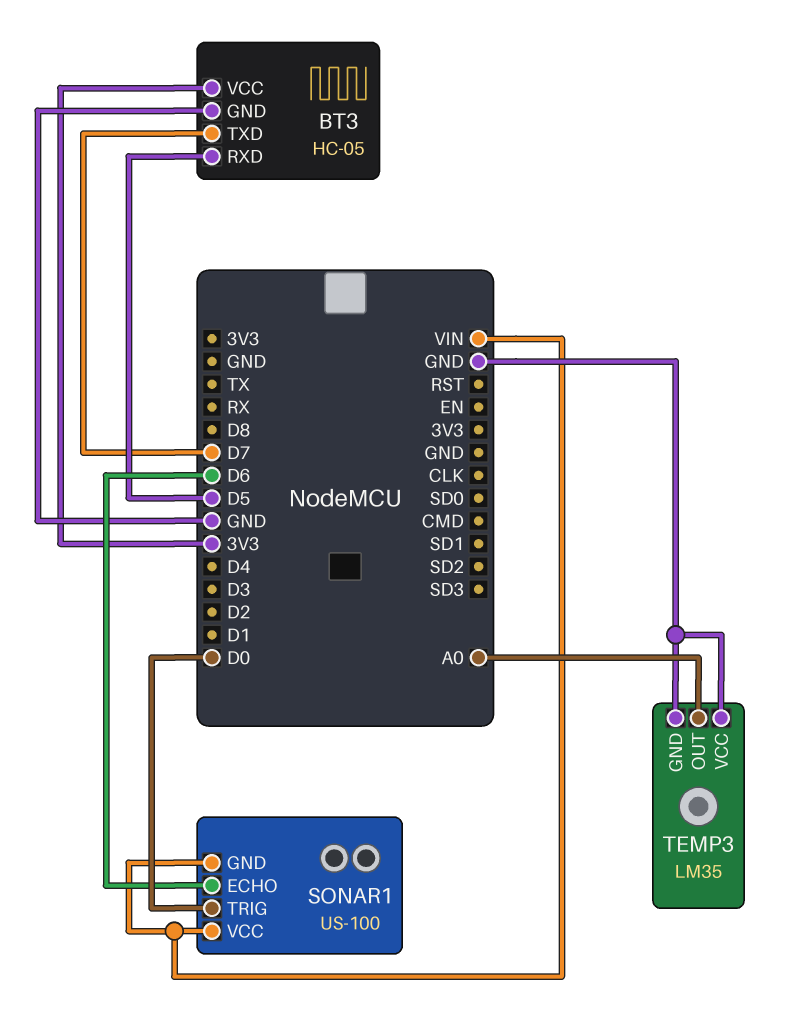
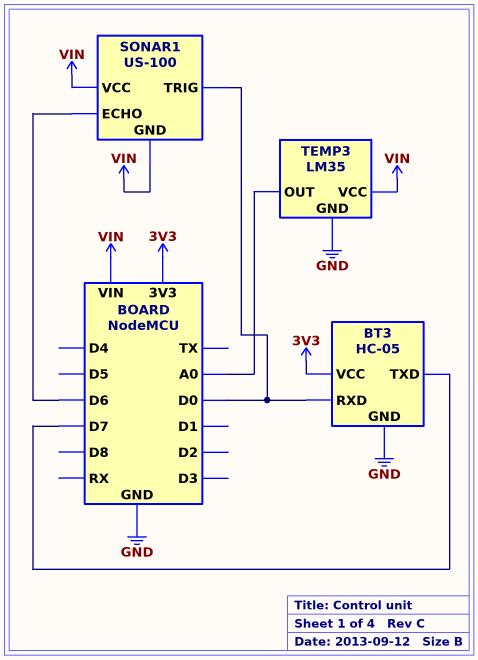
BT3 pin RXD: D5 -> D0
TEMP3 pin VCC: GND -> VIN

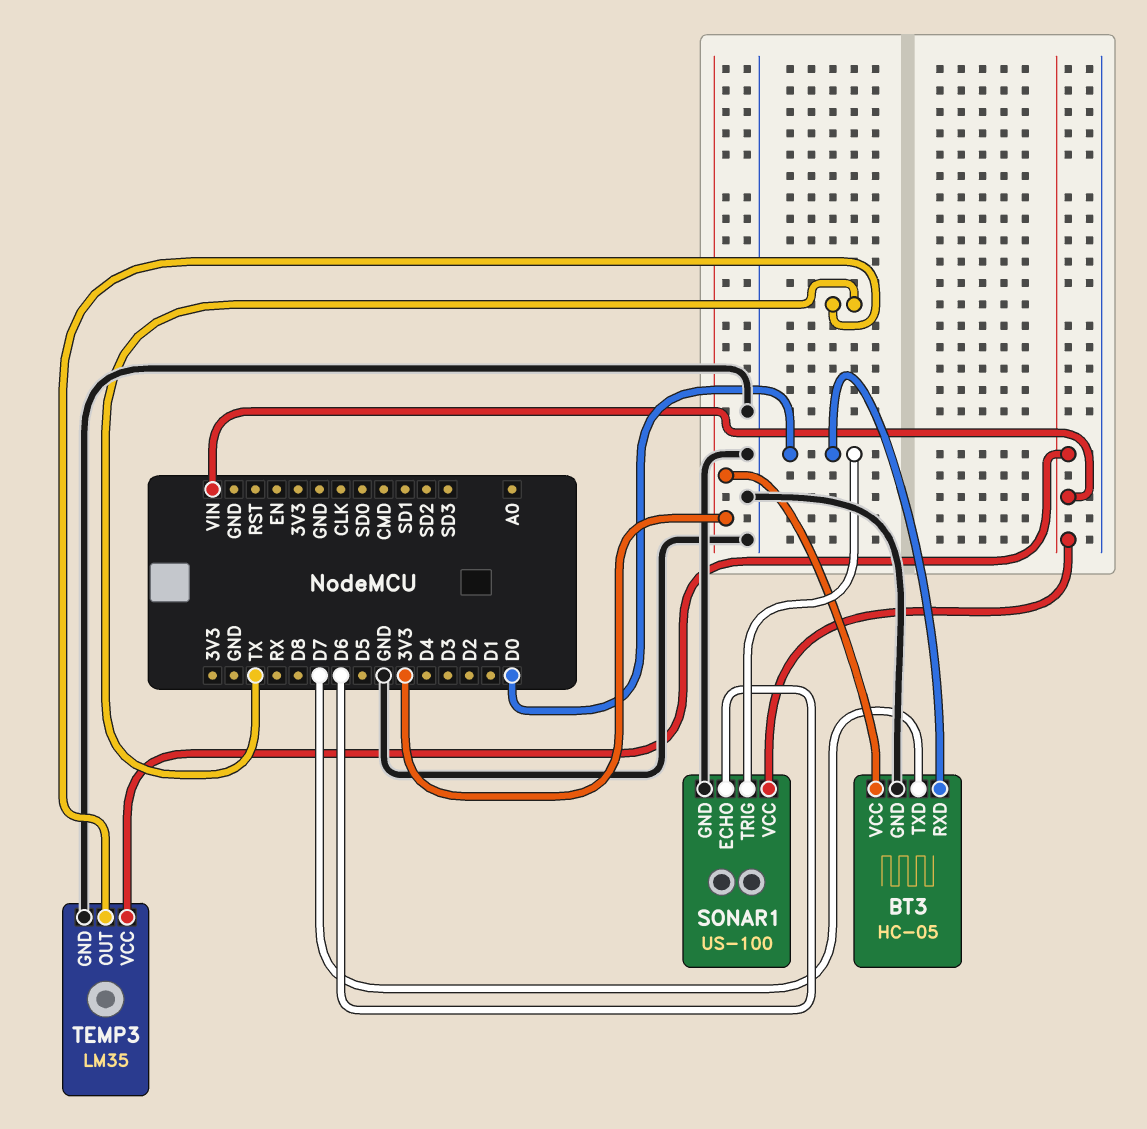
SONAR1 pin GND: VIN -> GND
TEMP3 pin OUT: A0 -> TX

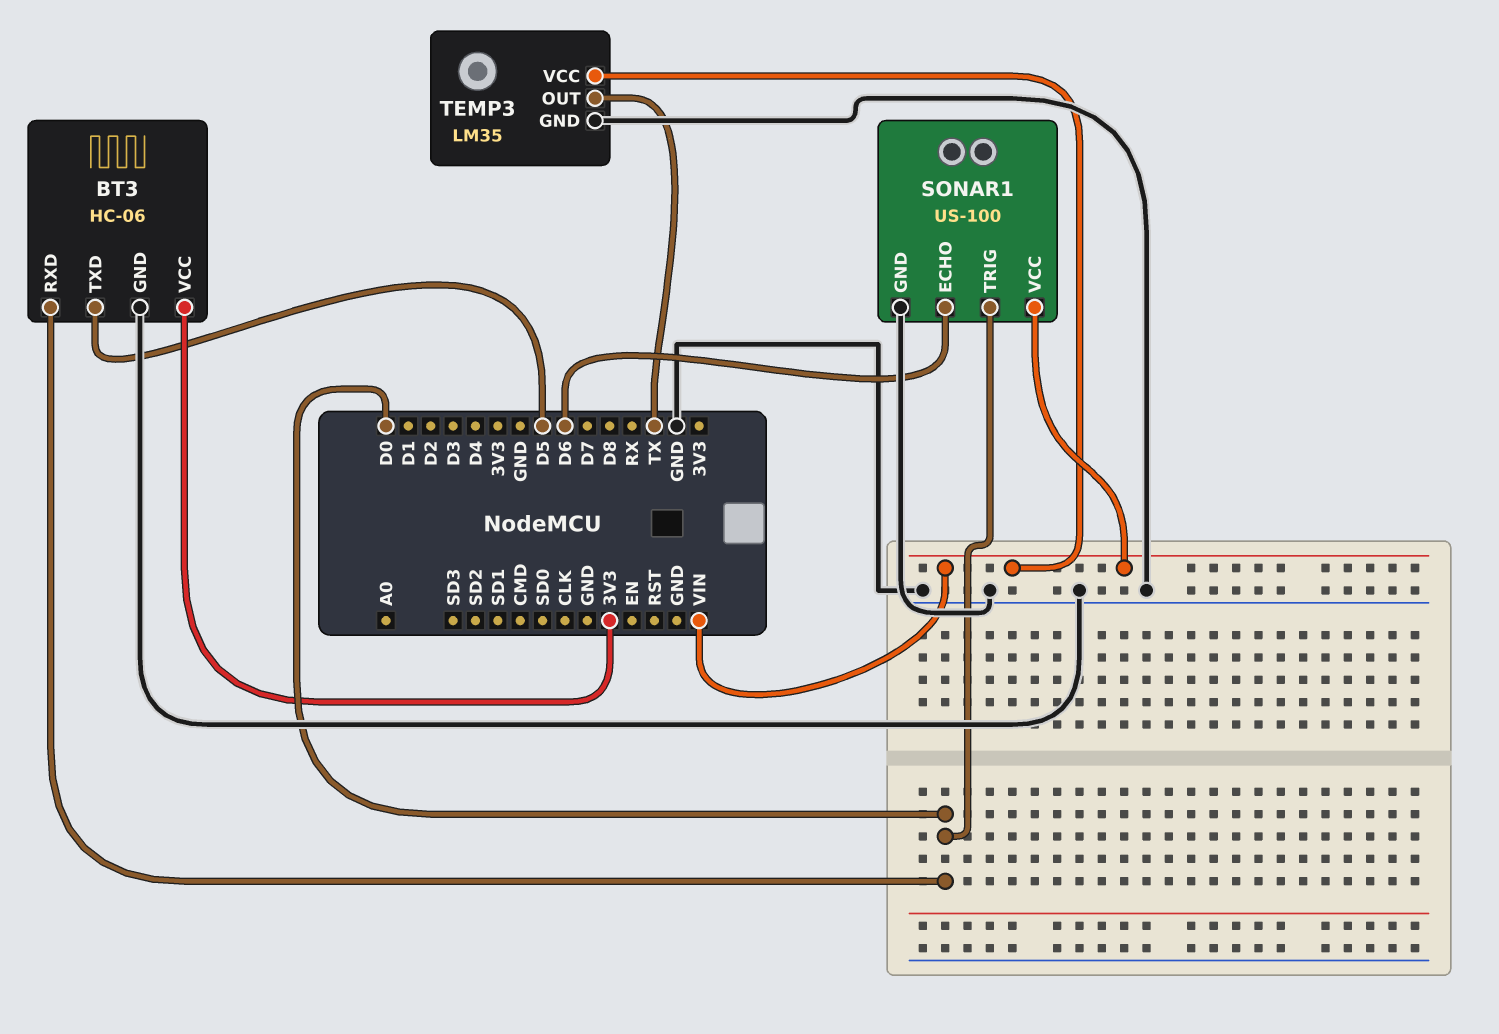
BT3: HC-05 -> HC-06
BT3 pin TXD: D7 -> D5

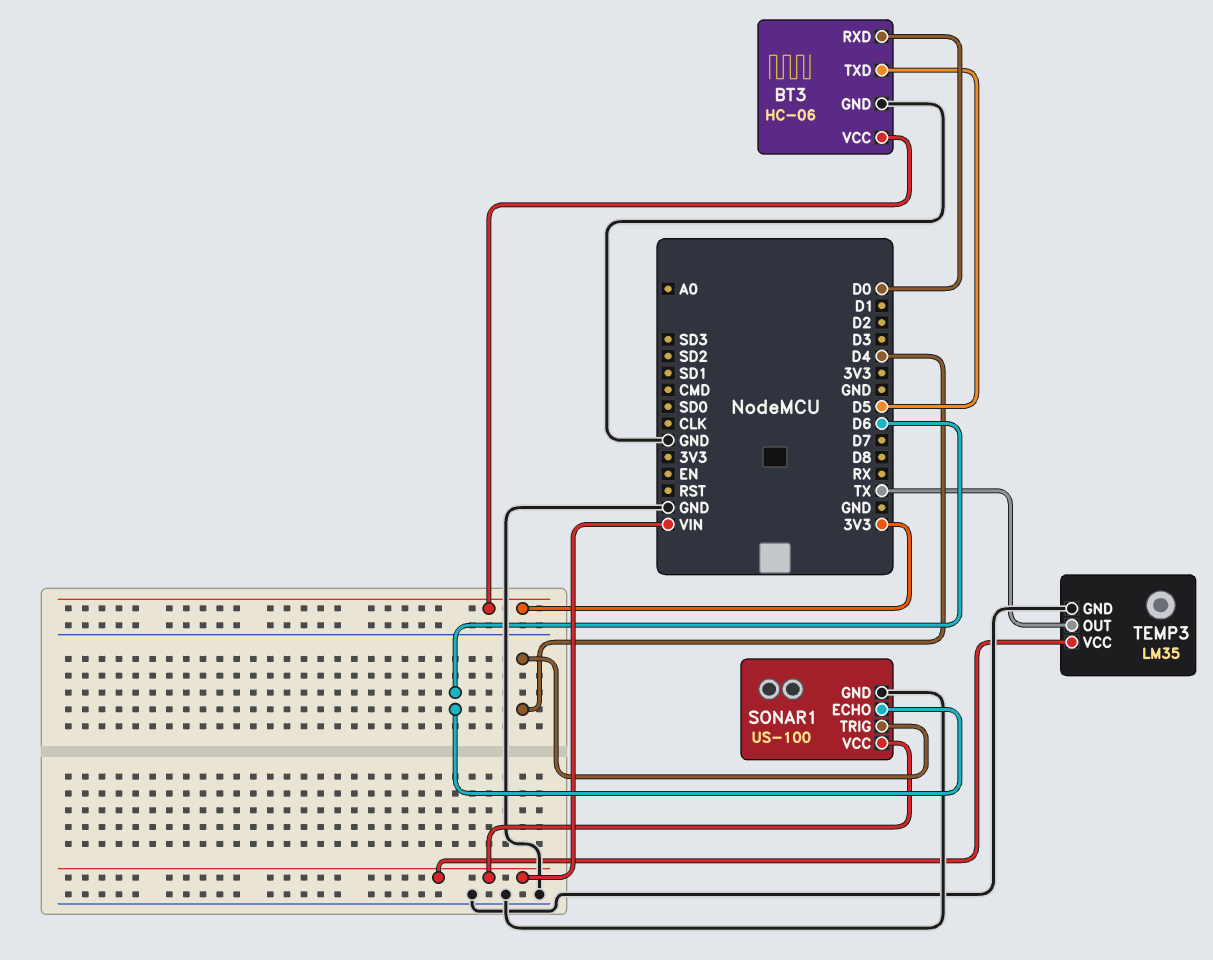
SONAR1 pin TRIG: D0 -> D4

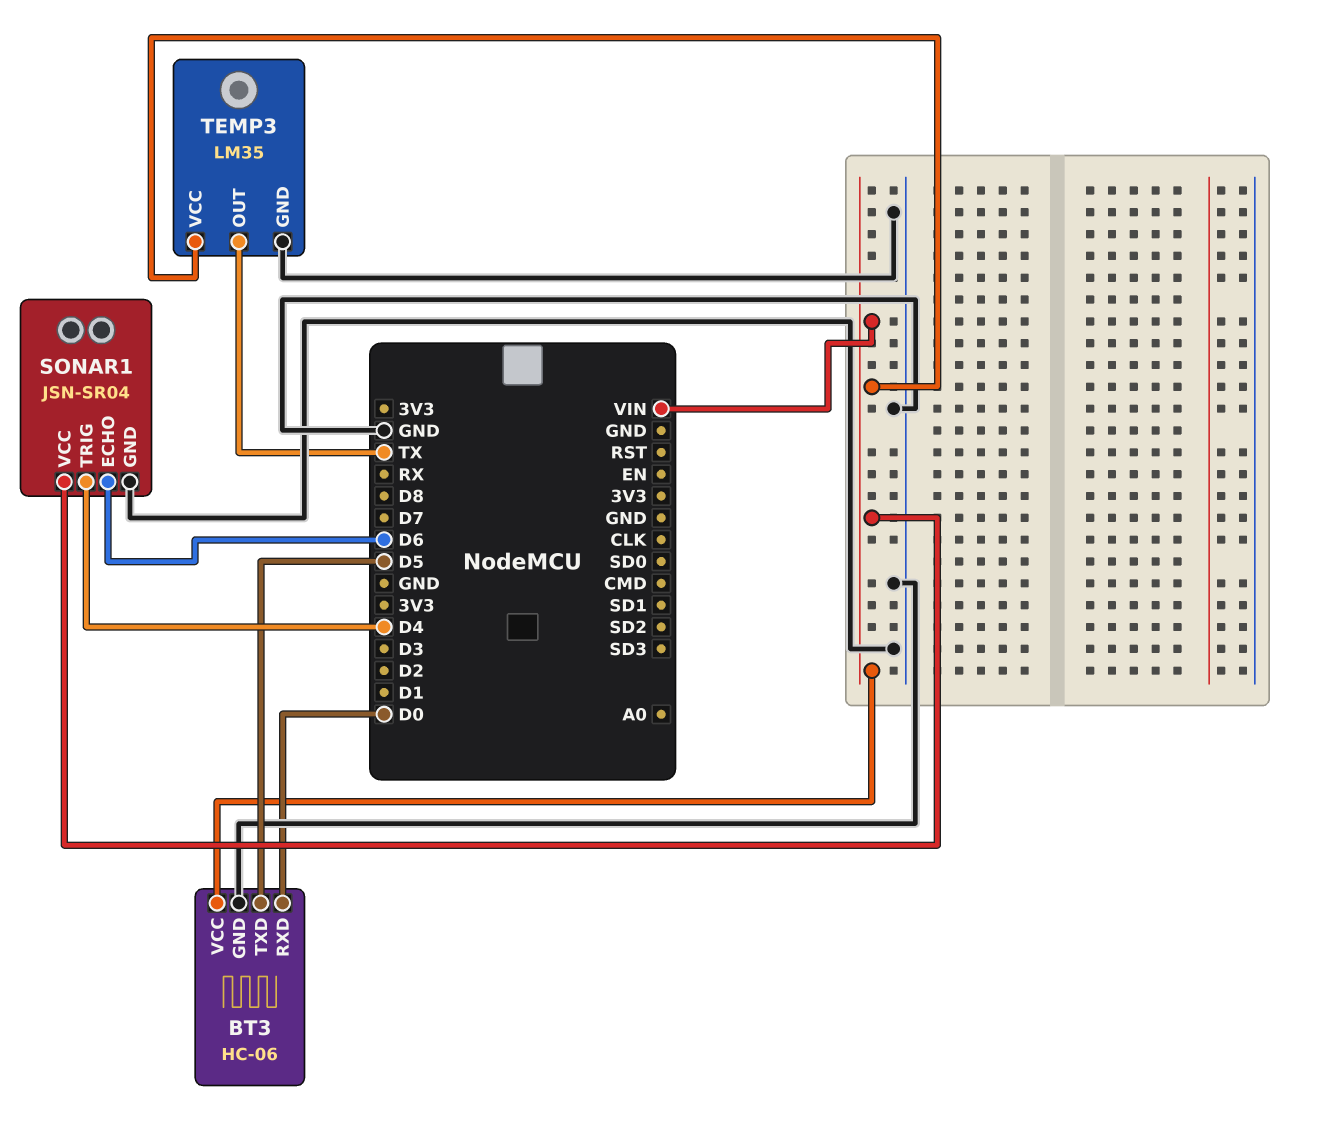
BT3 pin VCC: 3V3 -> VIN
SONAR1: US-100 -> JSN-SR04

